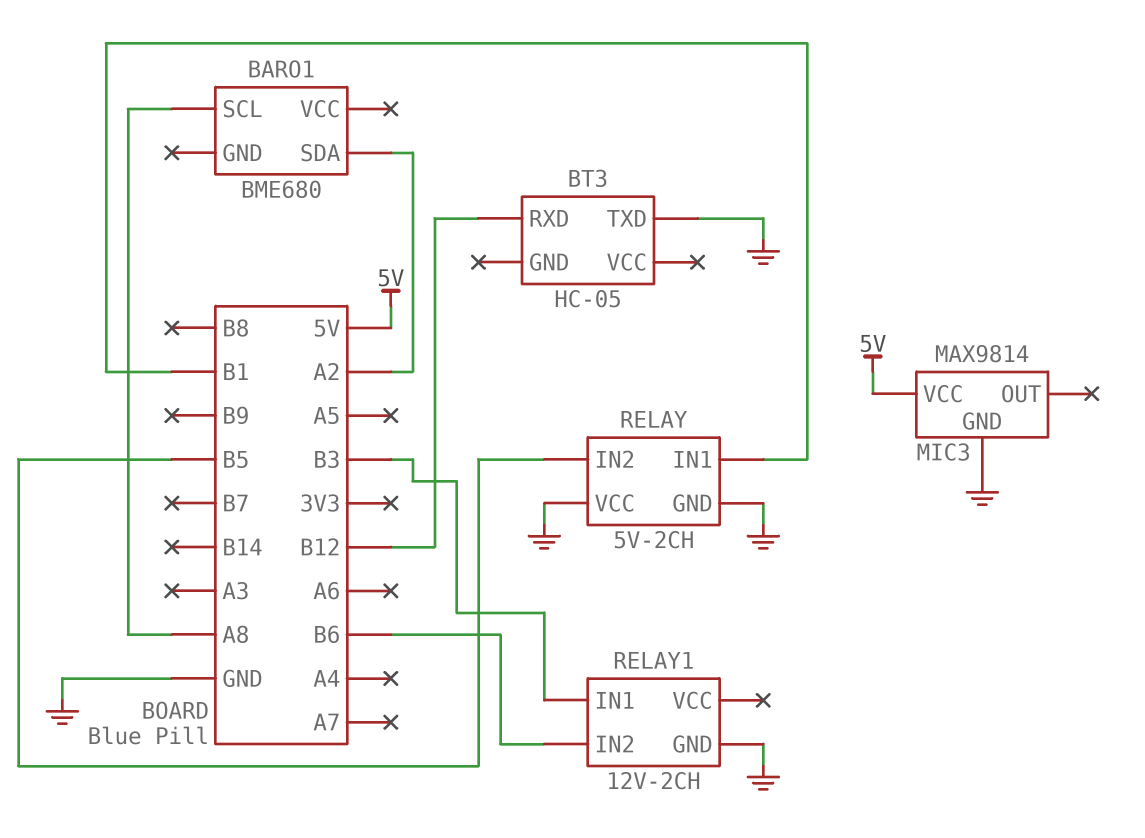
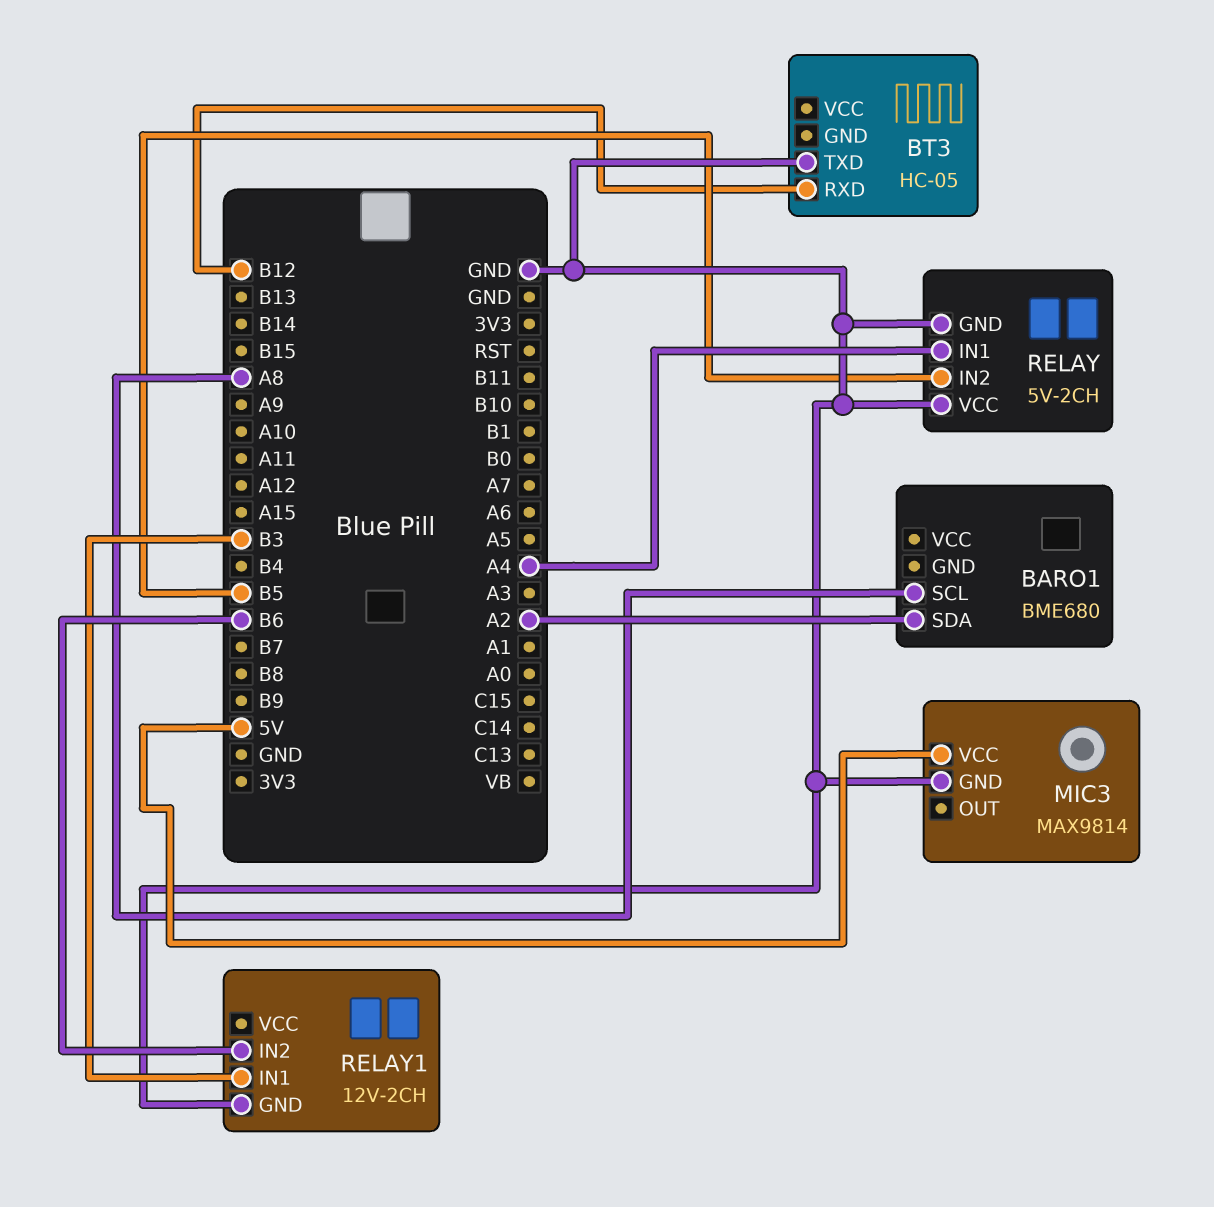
RELAY pin IN1: B1 -> A4

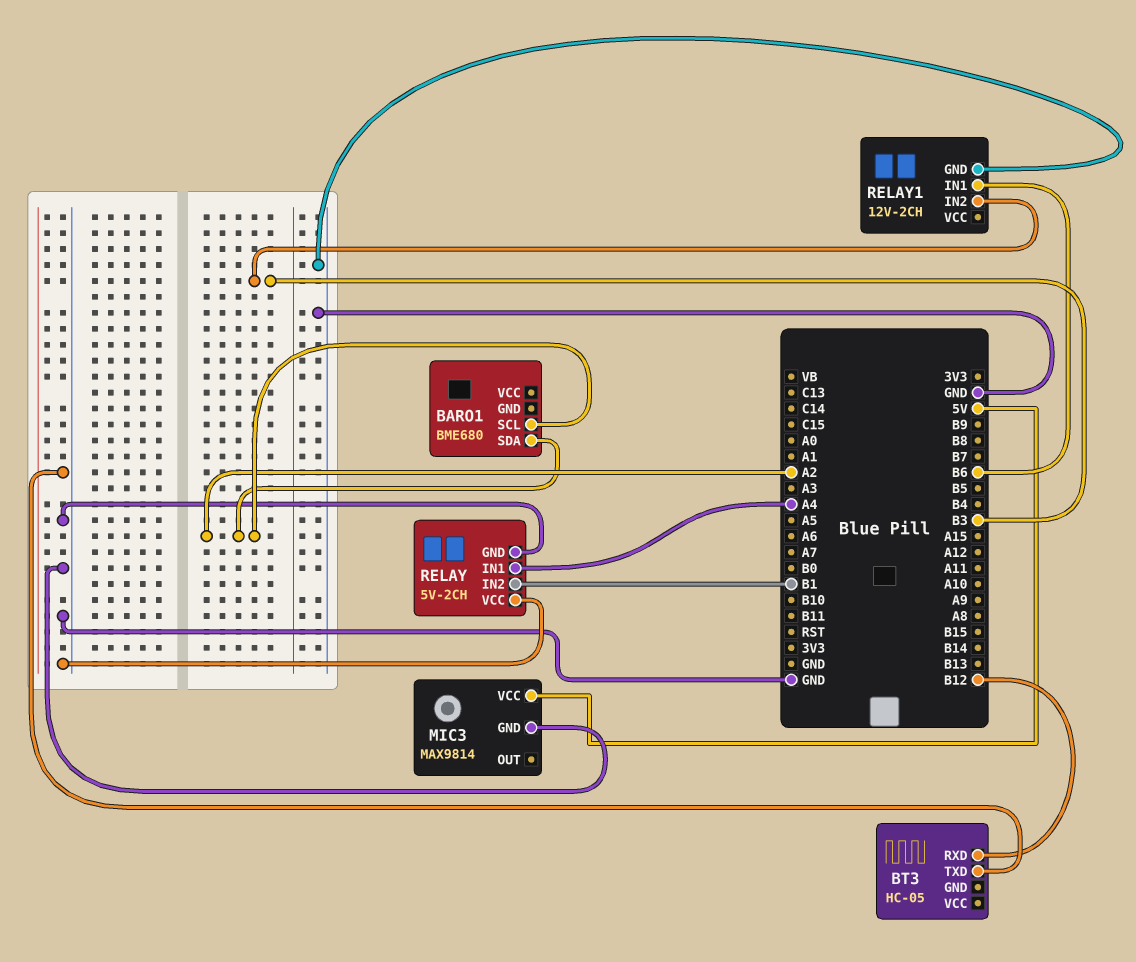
BARO1 pin SCL: A8 -> A2
RELAY pin IN2: B5 -> B1
RELAY1 pin IN1: B3 -> B6
RELAY1 pin IN2: B6 -> B3

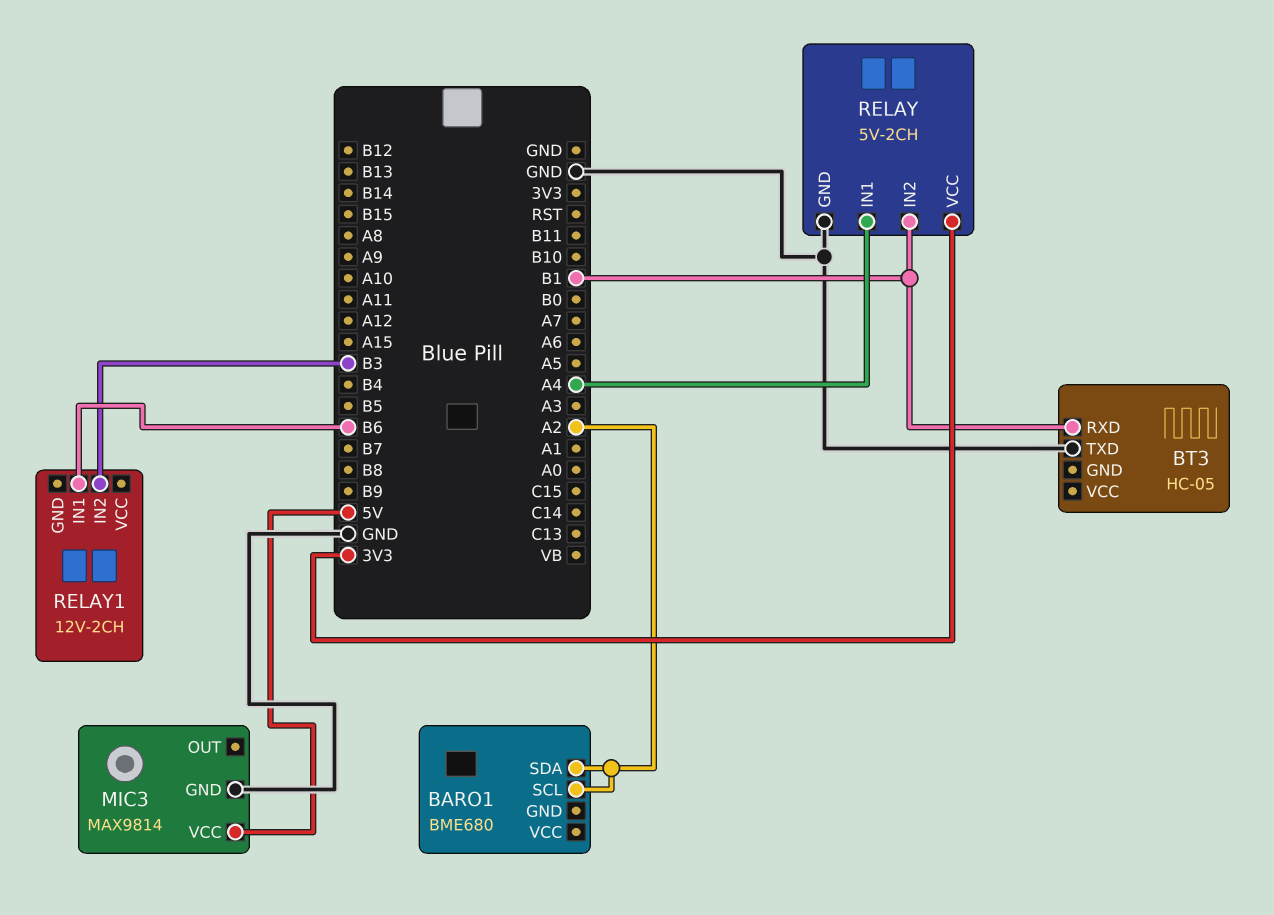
BT3 pin RXD: B12 -> B1
RELAY pin VCC: GND -> 3V3
RELAY1 pin GND: GND -> none

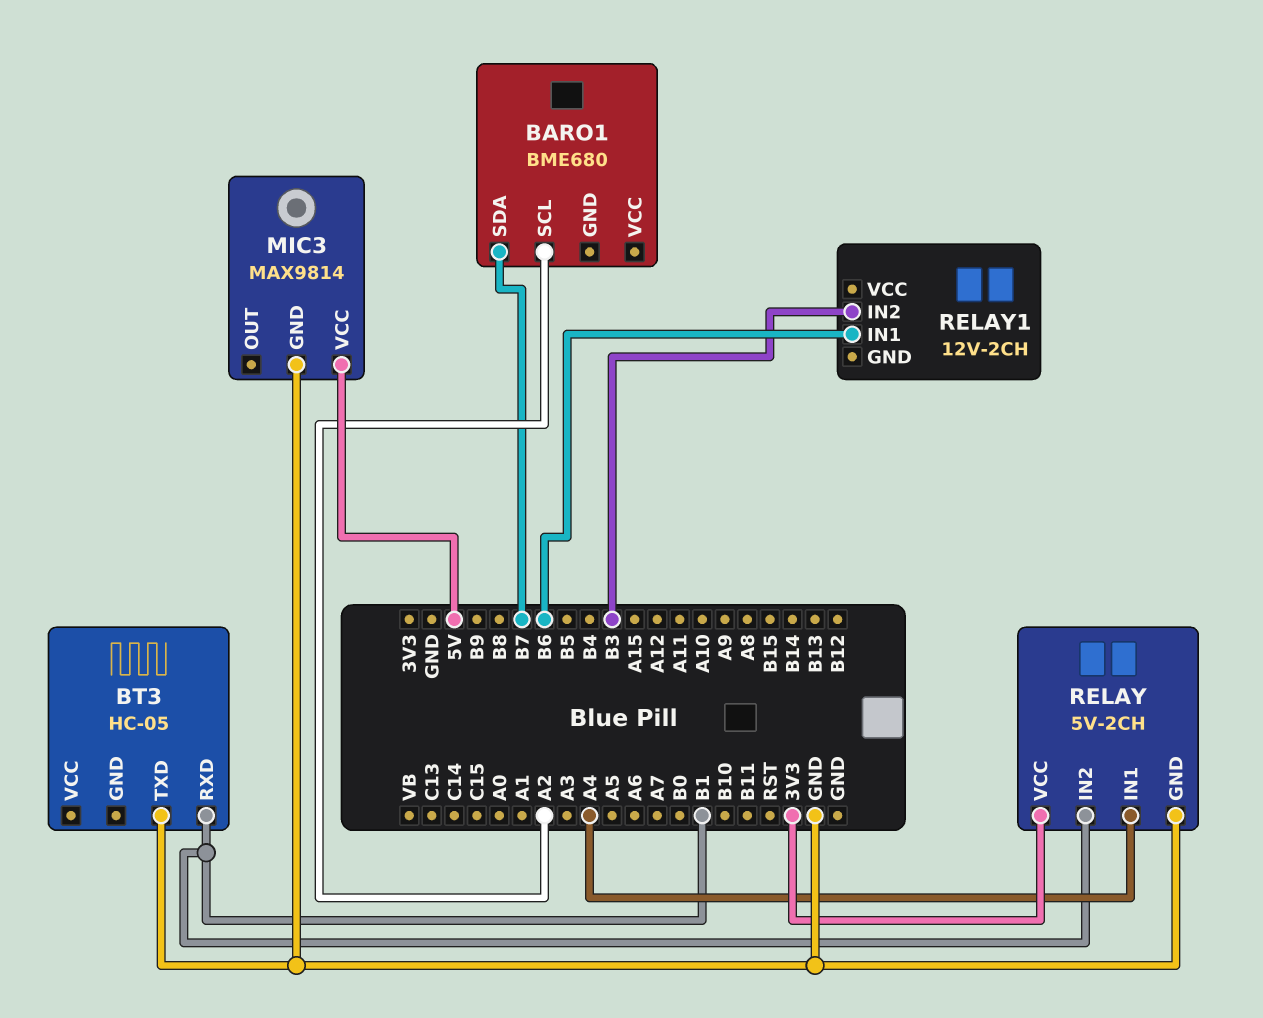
BARO1 pin SDA: A2 -> B7

